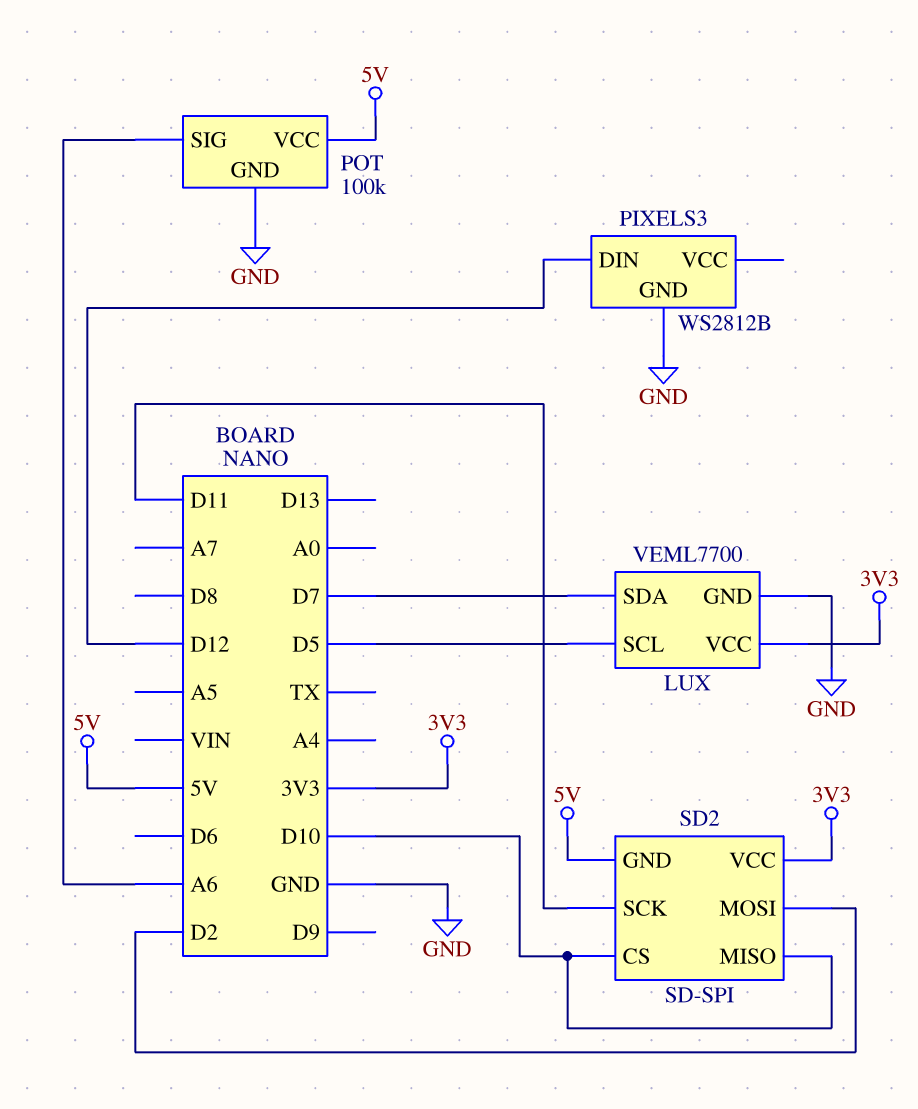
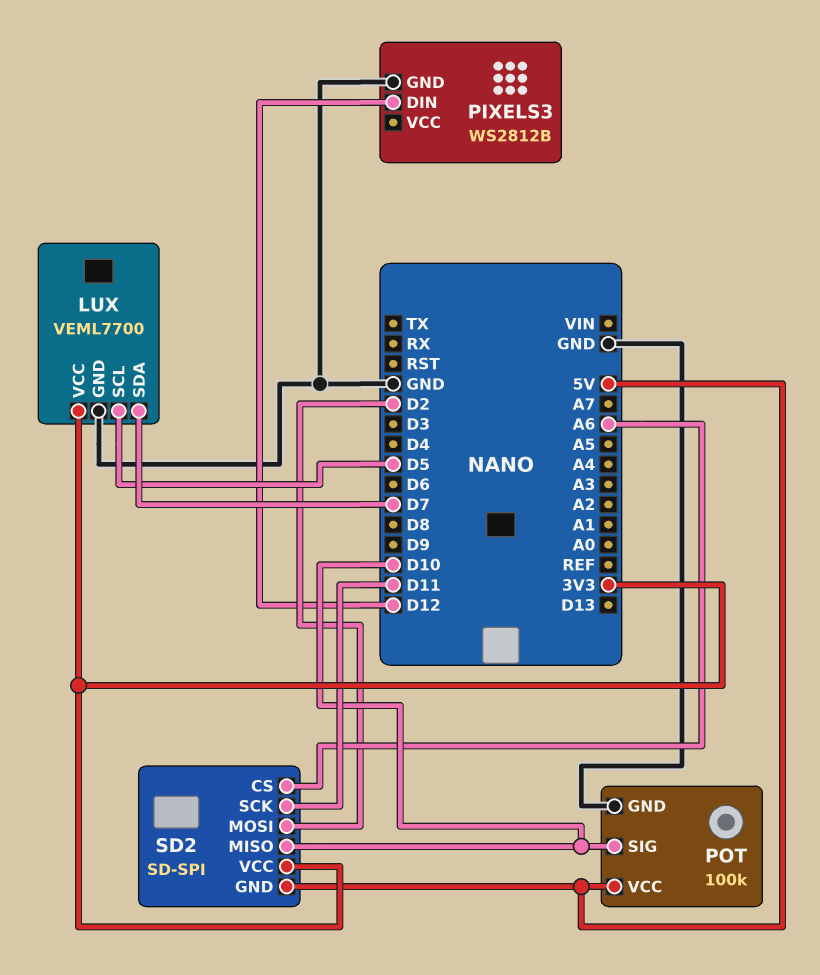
POT pin SIG: A6 -> D10
SD2 pin CS: D10 -> A6

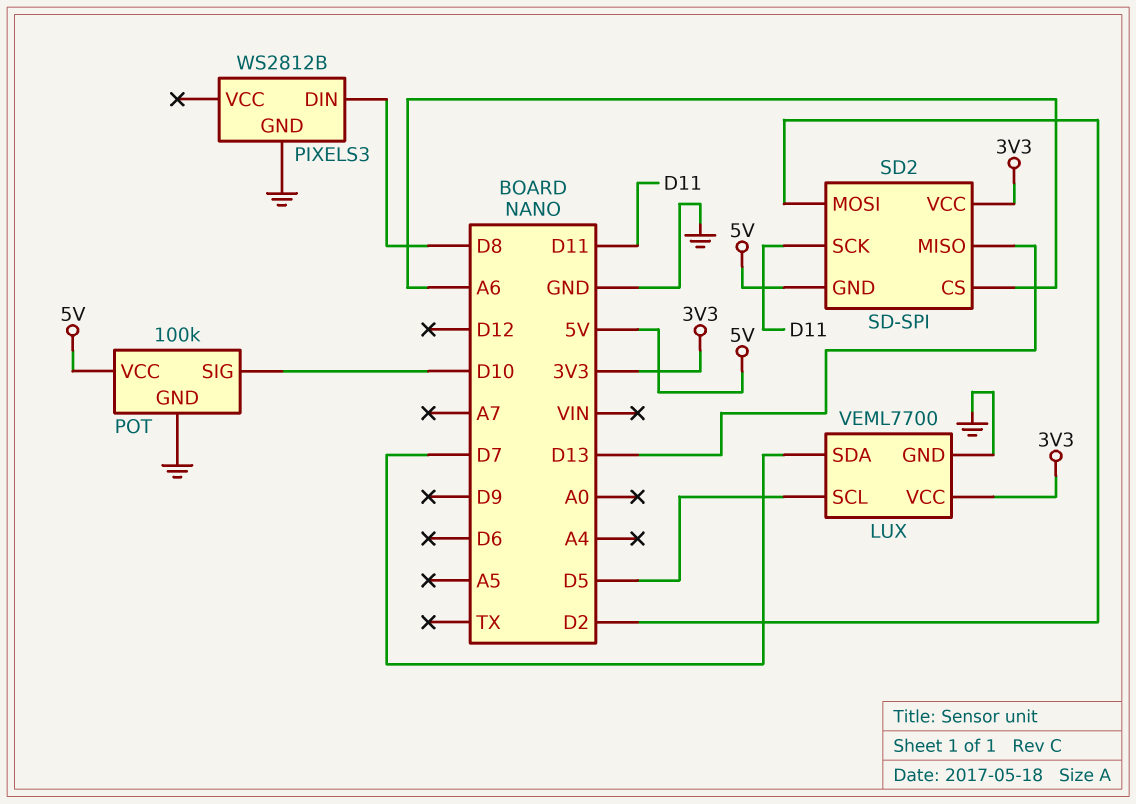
PIXELS3 pin DIN: D12 -> D8
SD2 pin MISO: D10 -> D13

